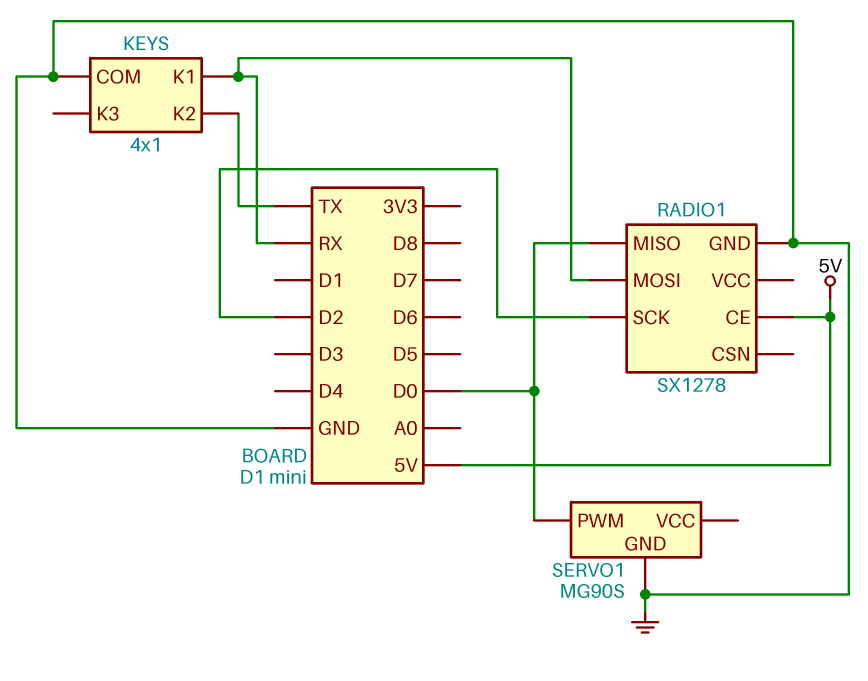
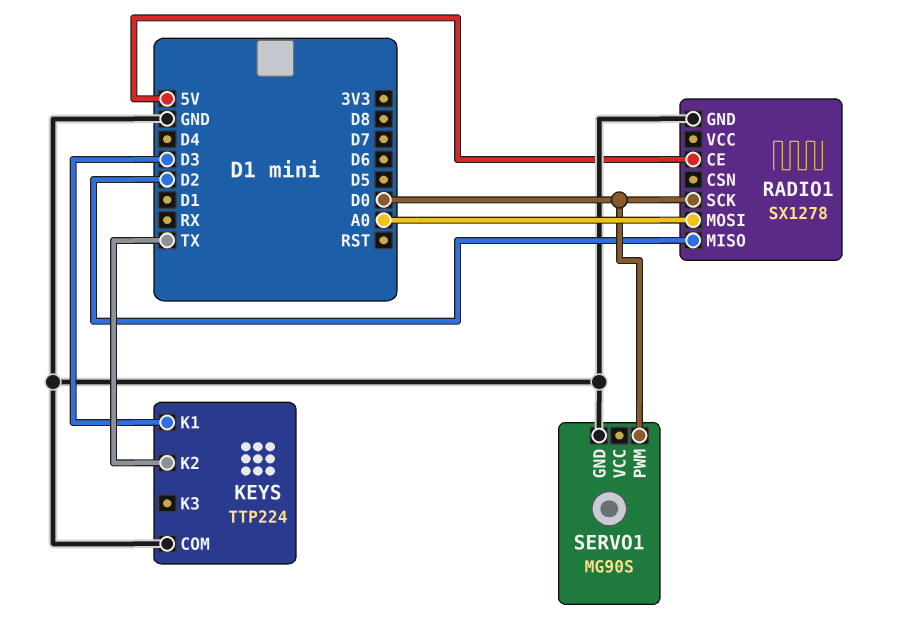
KEYS: 4x1 -> TTP224
KEYS pin K1: RX -> D3
RADIO1 pin MISO: D0 -> D2
RADIO1 pin MOSI: RX -> A0
RADIO1 pin SCK: D2 -> D0

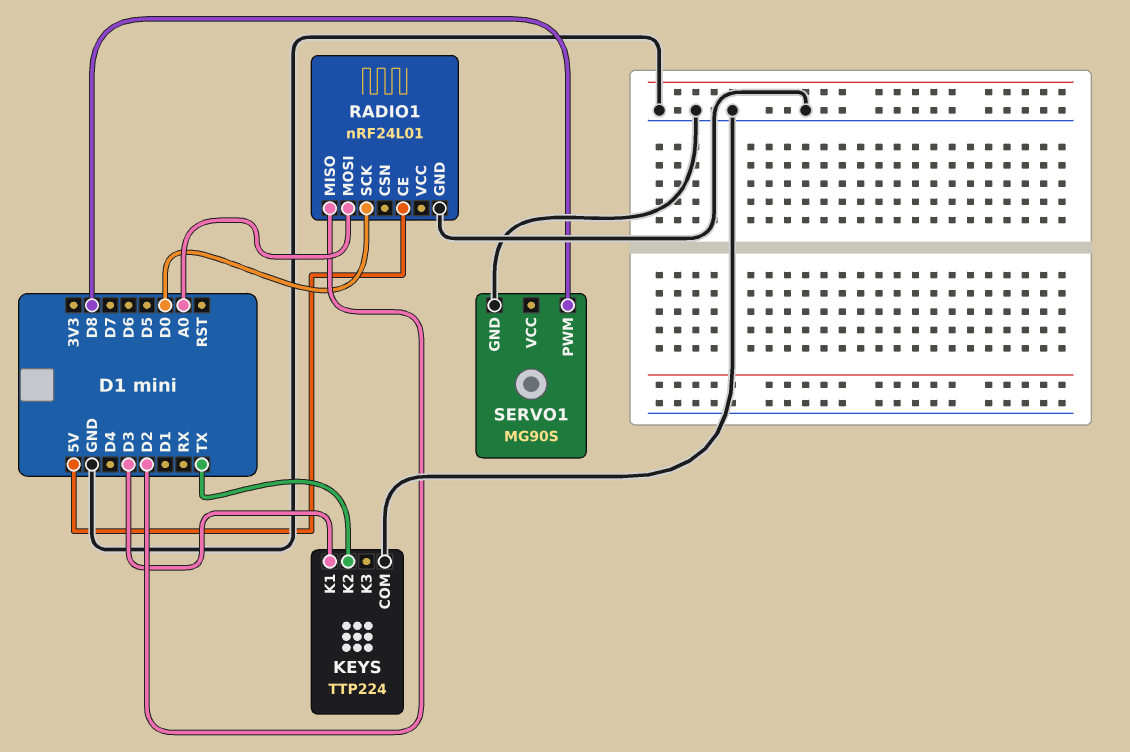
RADIO1: SX1278 -> nRF24L01
SERVO1 pin PWM: D0 -> D8

